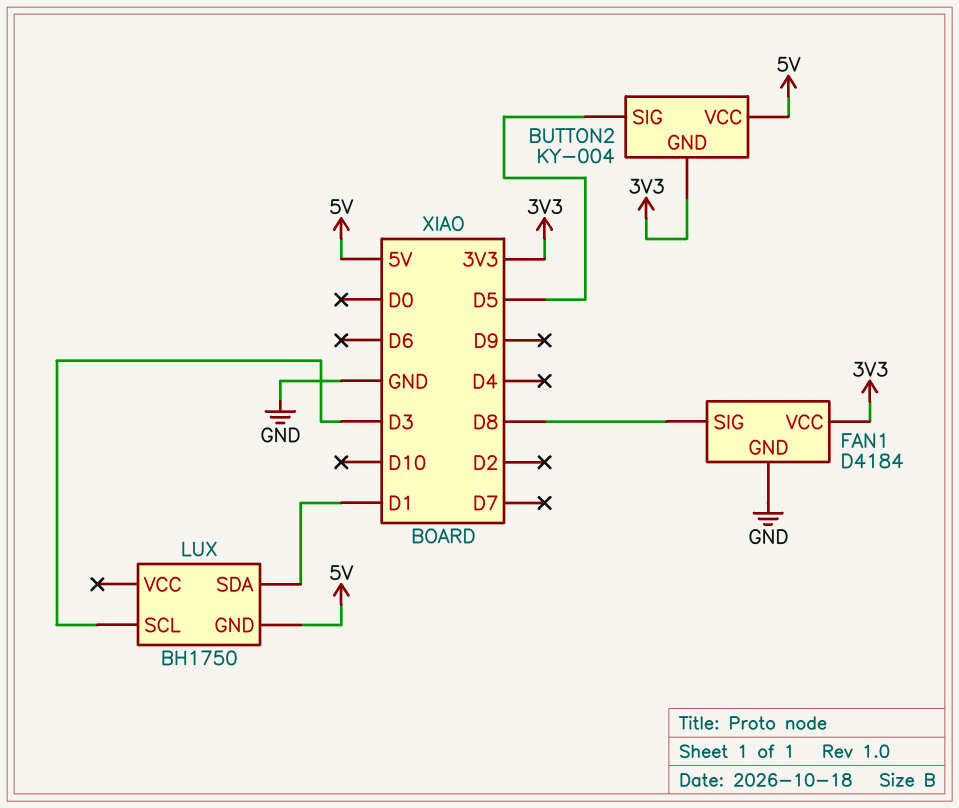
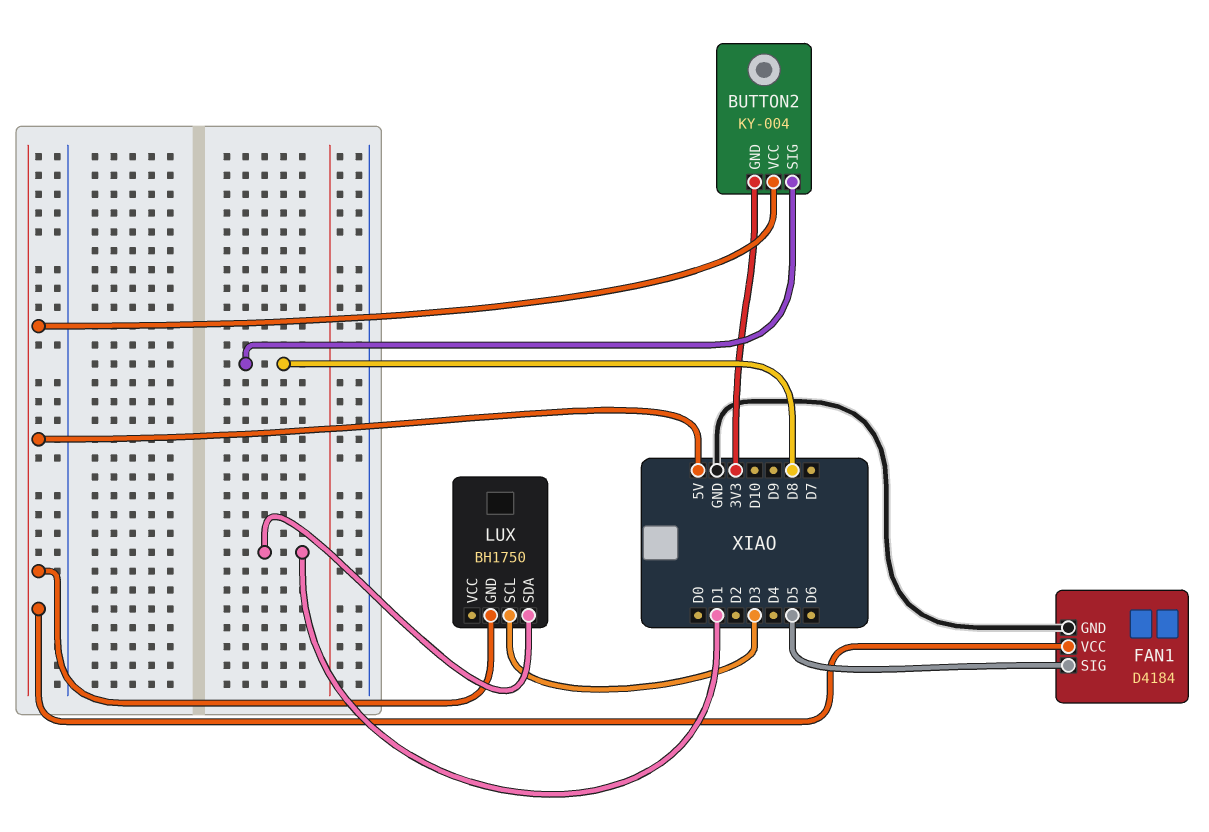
BUTTON2 pin SIG: D5 -> D8
FAN1 pin SIG: D8 -> D5
FAN1 pin VCC: 3V3 -> 5V

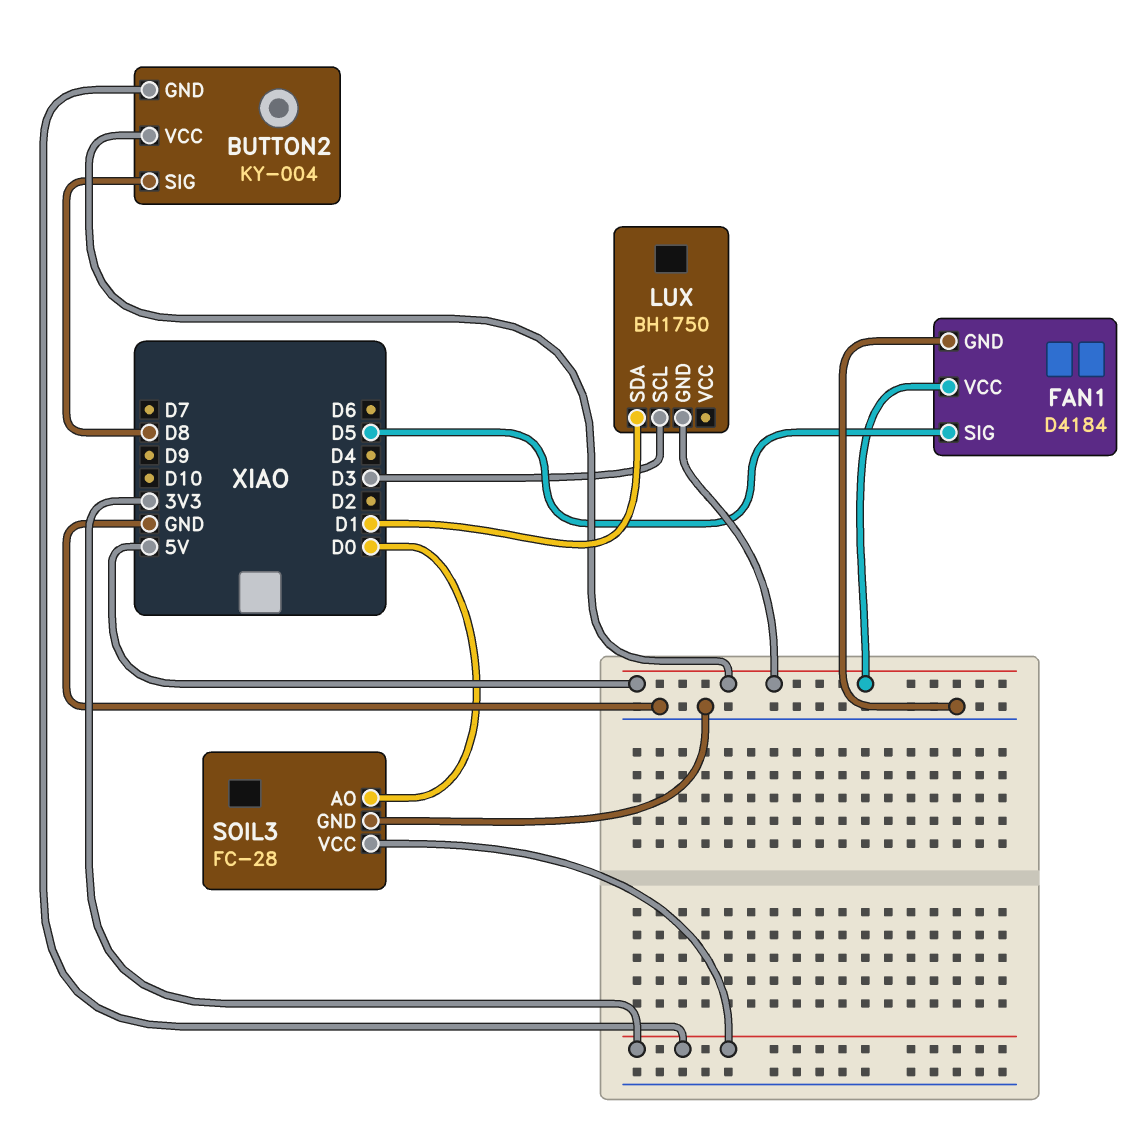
SOIL3: none -> FC-28
SOIL3 pin AO: none -> D0
SOIL3 pin GND: none -> GND
SOIL3 pin VCC: none -> 3V3

